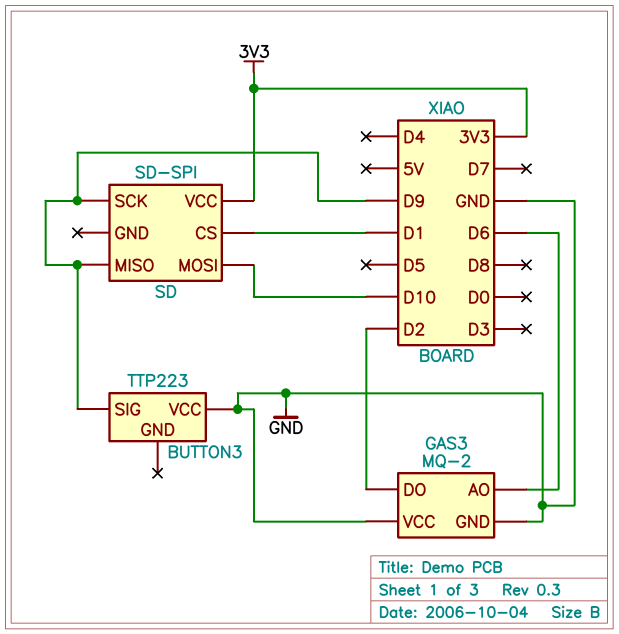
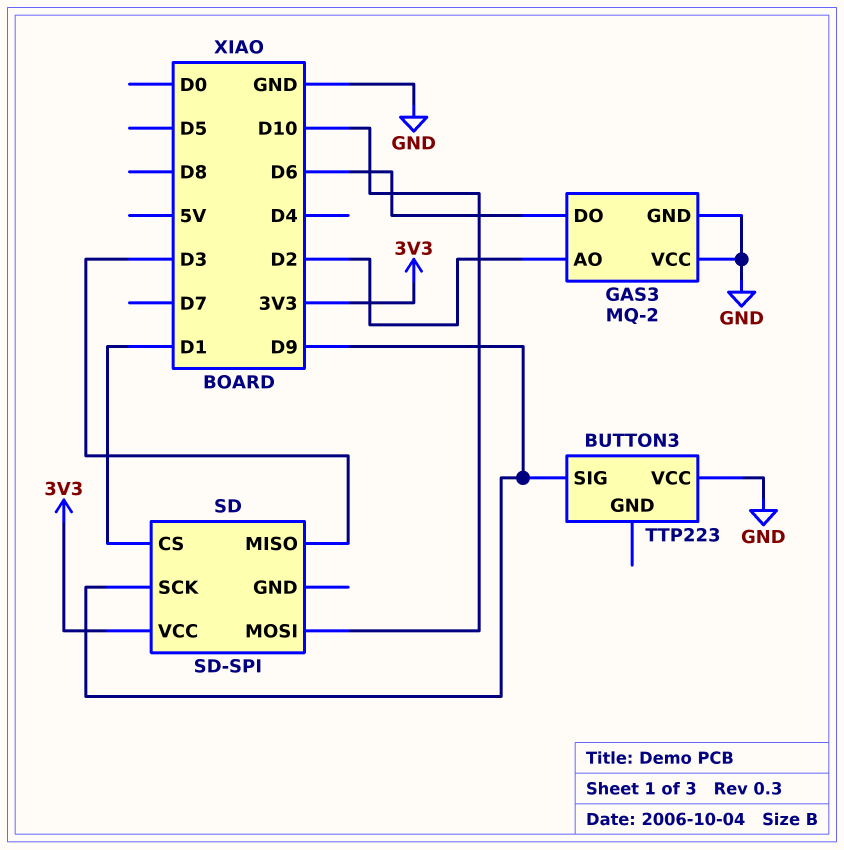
GAS3 pin AO: D6 -> D2
GAS3 pin DO: D2 -> D6
SD pin MISO: D9 -> D3

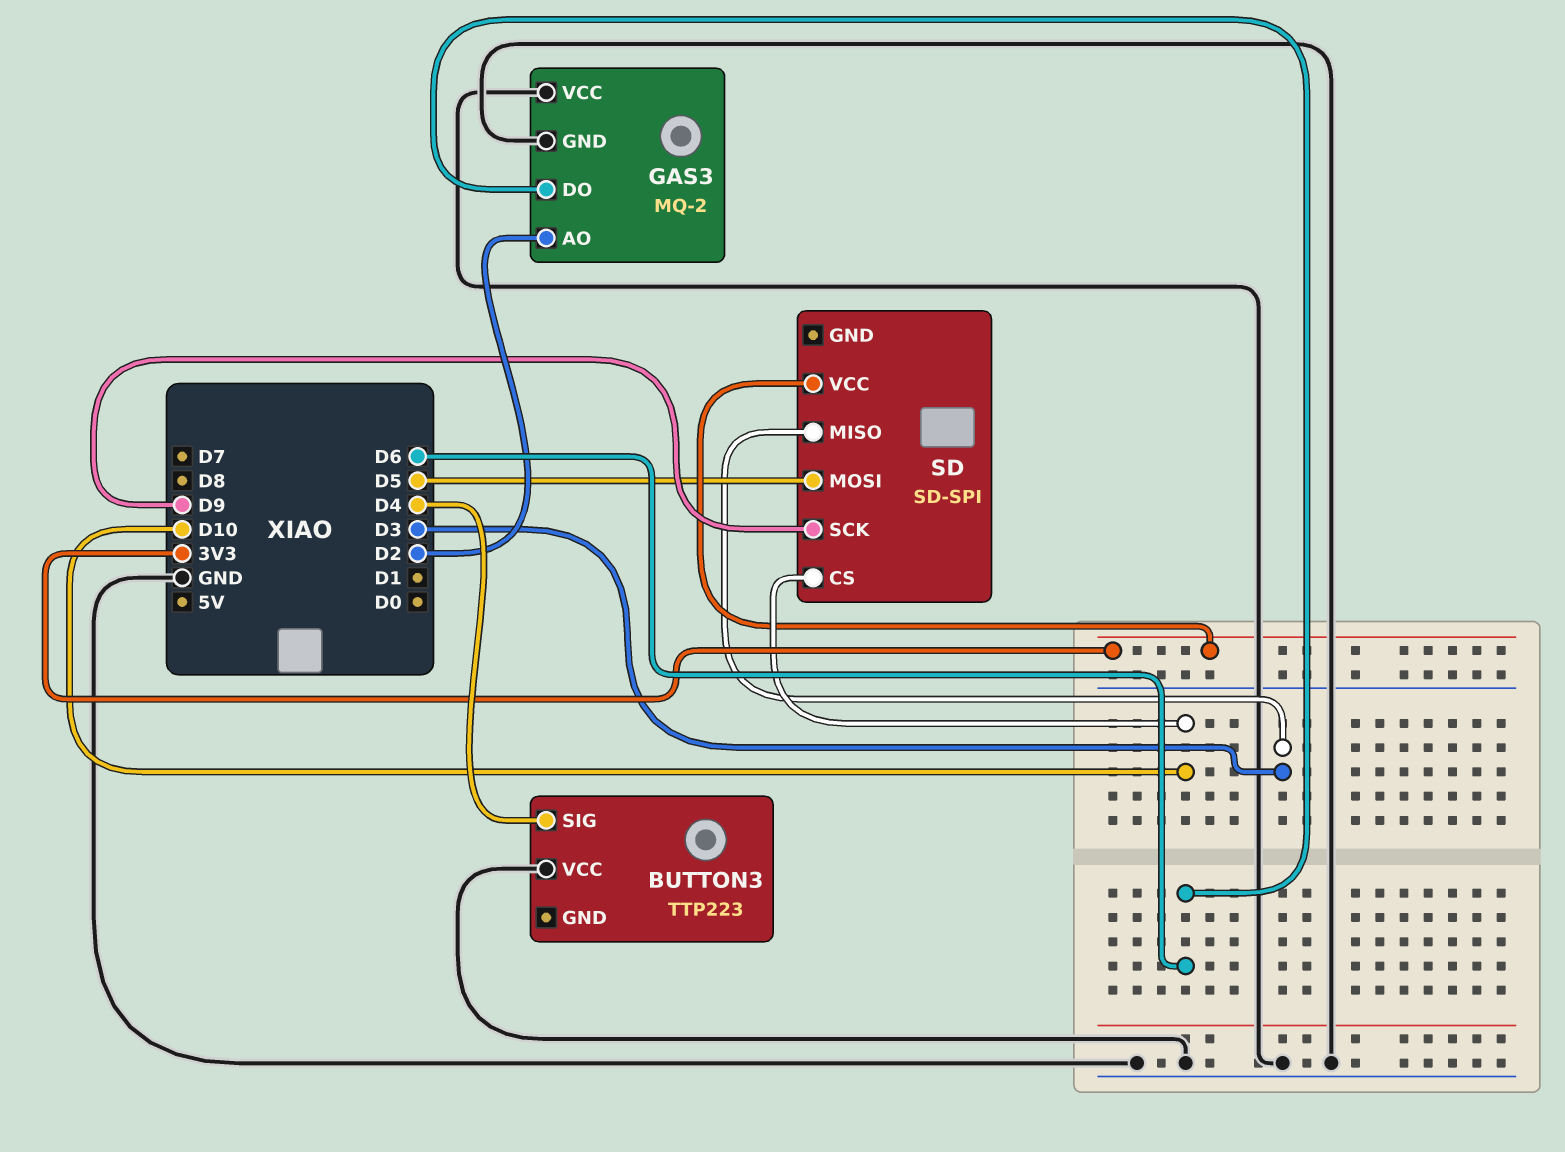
BUTTON3 pin SIG: D9 -> D4
SD pin CS: D1 -> D10
SD pin MOSI: D10 -> D5

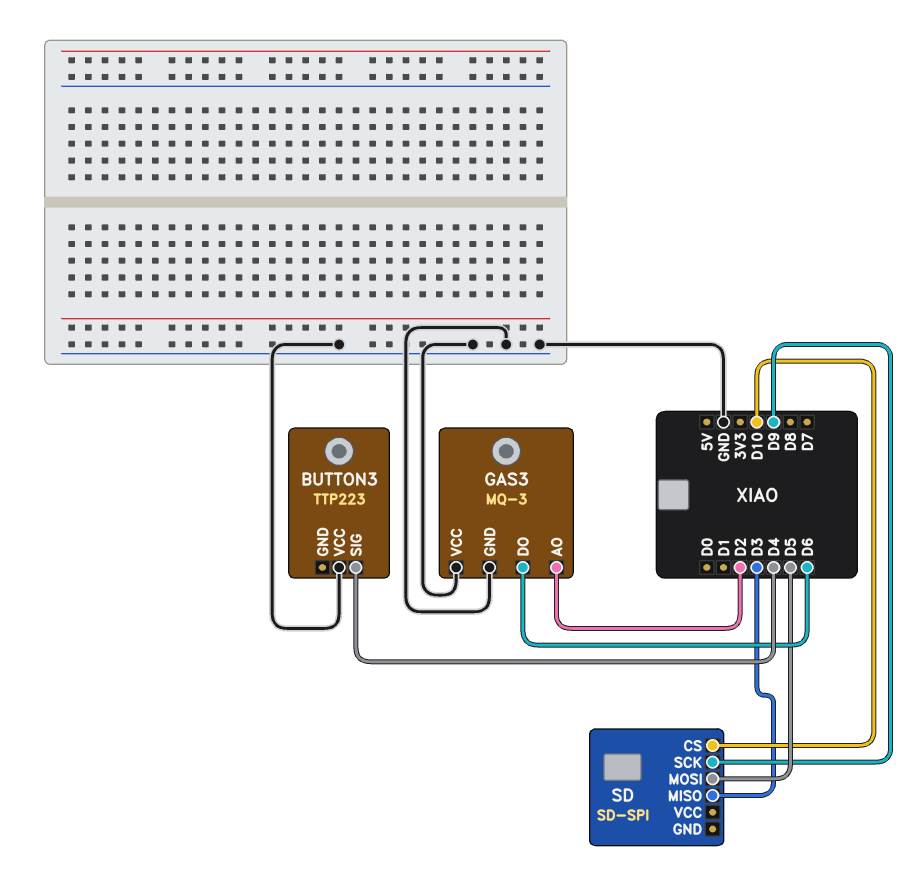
GAS3: MQ-2 -> MQ-3
SD pin VCC: 3V3 -> none

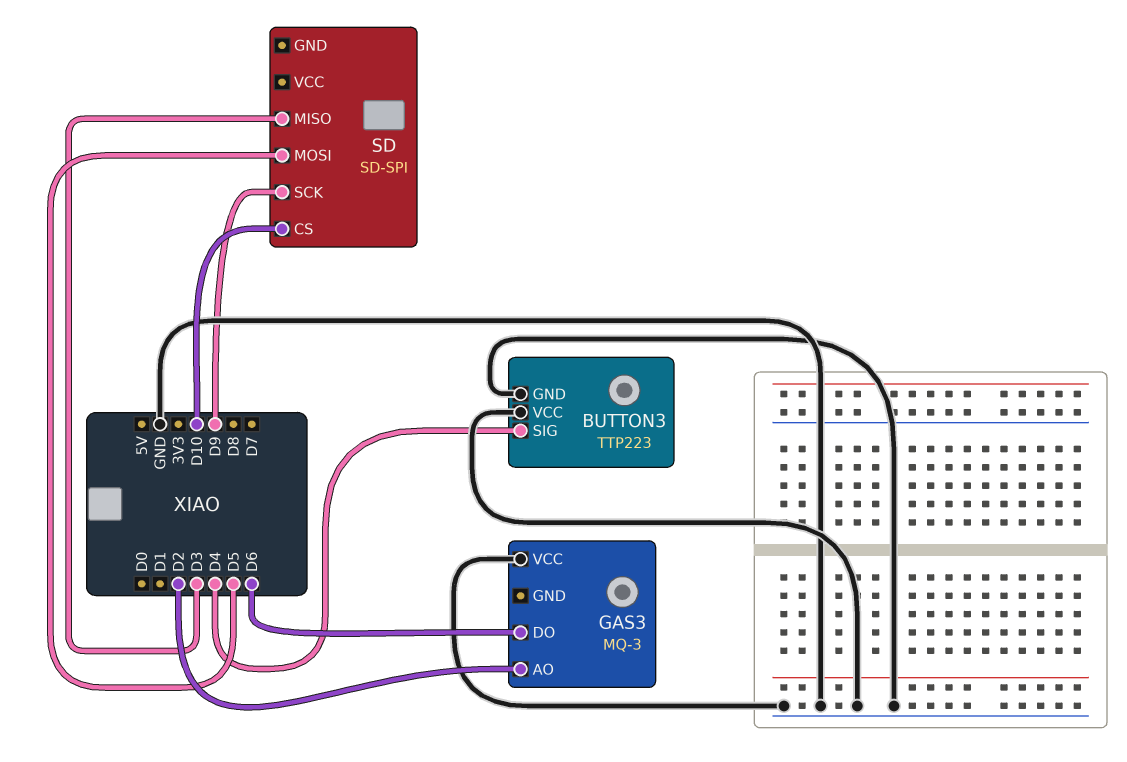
BUTTON3 pin GND: none -> GND
GAS3 pin GND: GND -> none

